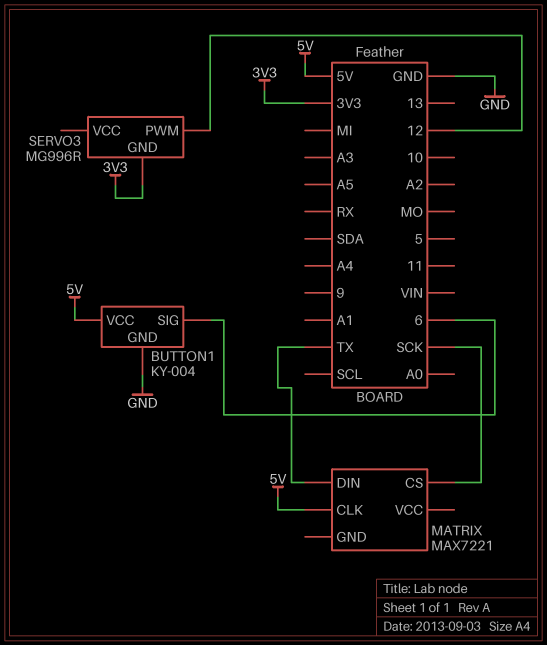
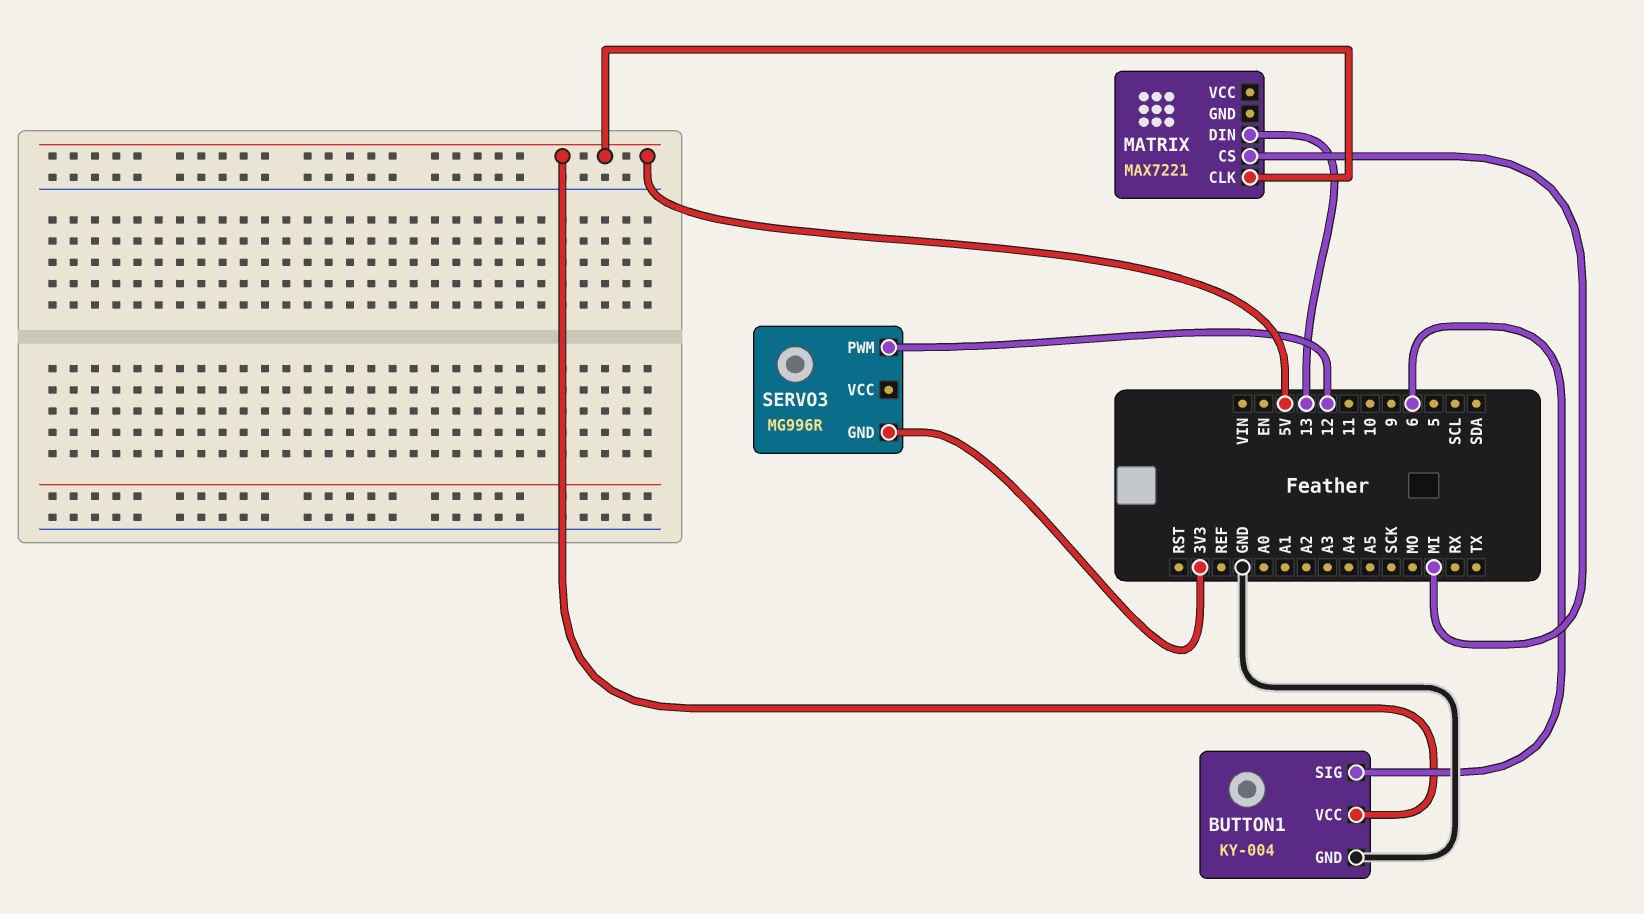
MATRIX pin CS: SCK -> MI
MATRIX pin DIN: TX -> 13

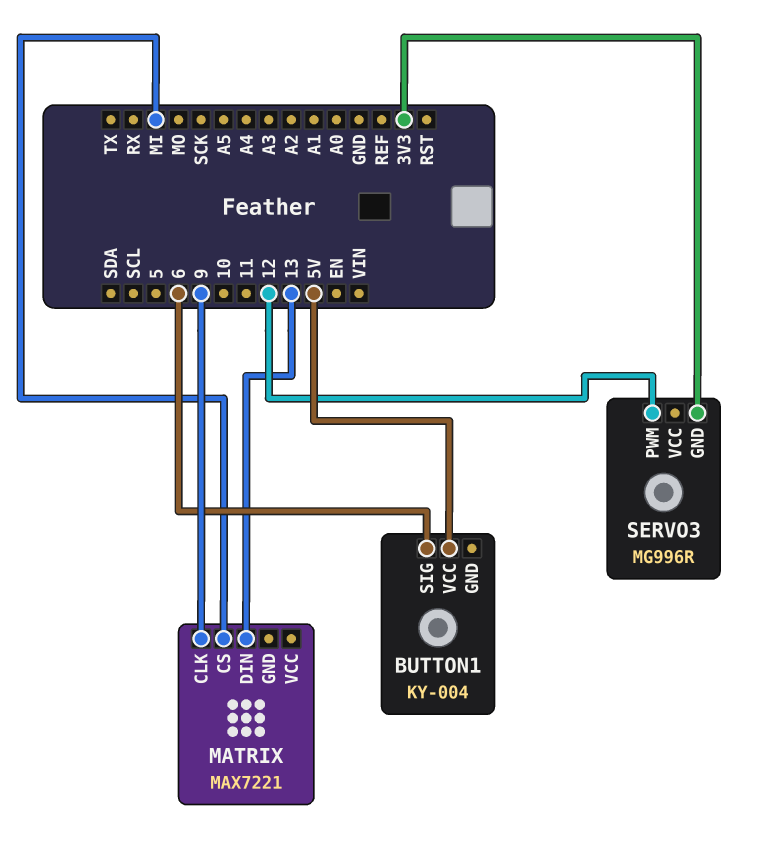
BUTTON1 pin GND: GND -> none
MATRIX pin CLK: 5V -> 9

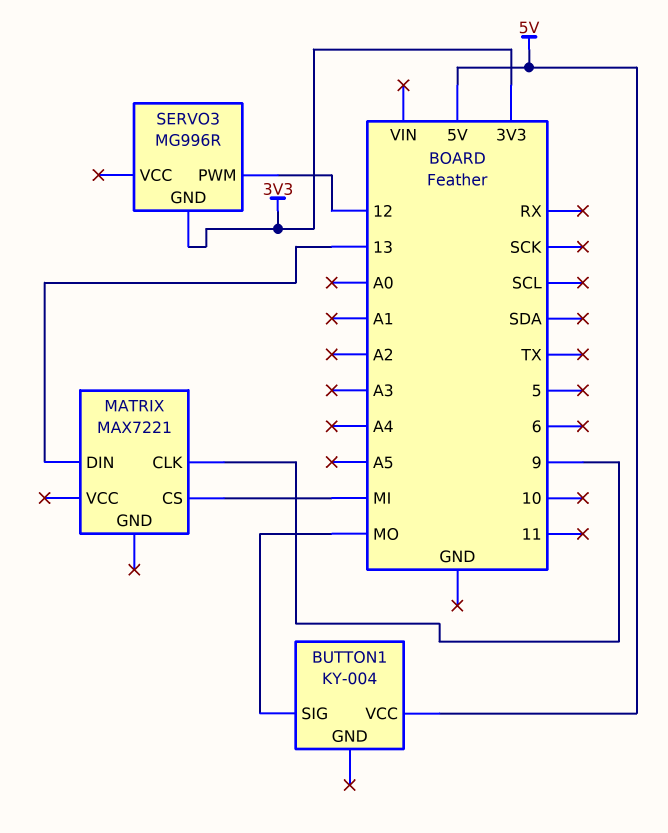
BUTTON1 pin SIG: 6 -> MO

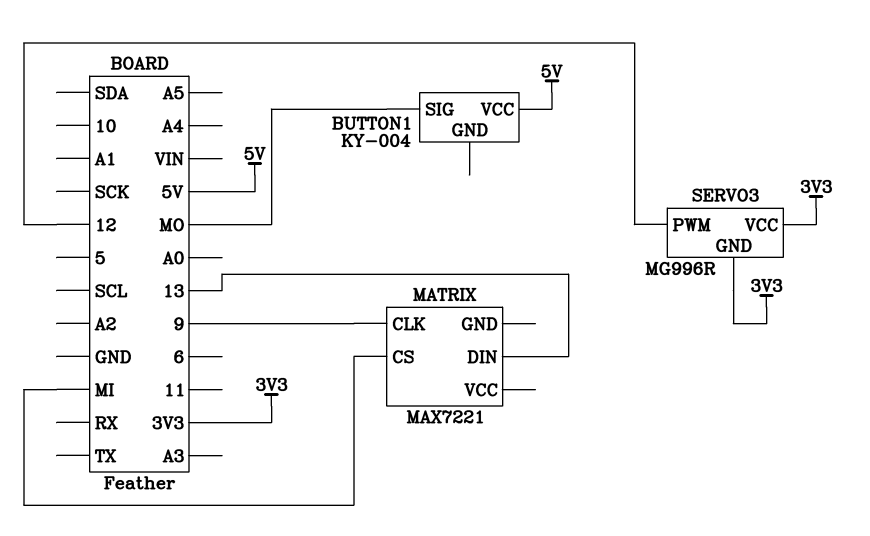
SERVO3 pin VCC: none -> 3V3

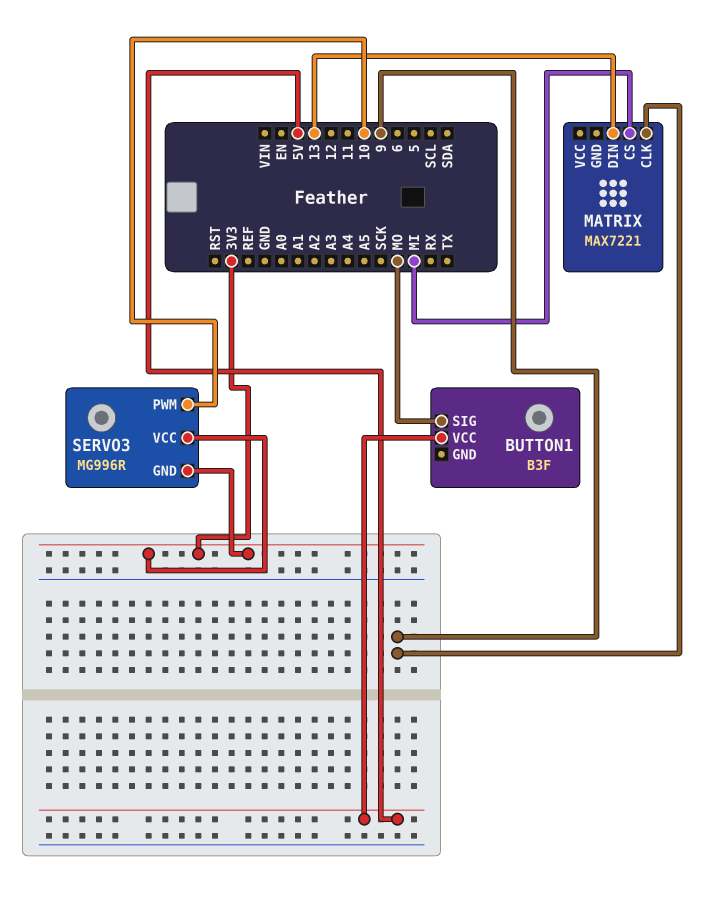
BUTTON1: KY-004 -> B3F
SERVO3 pin PWM: 12 -> 10

